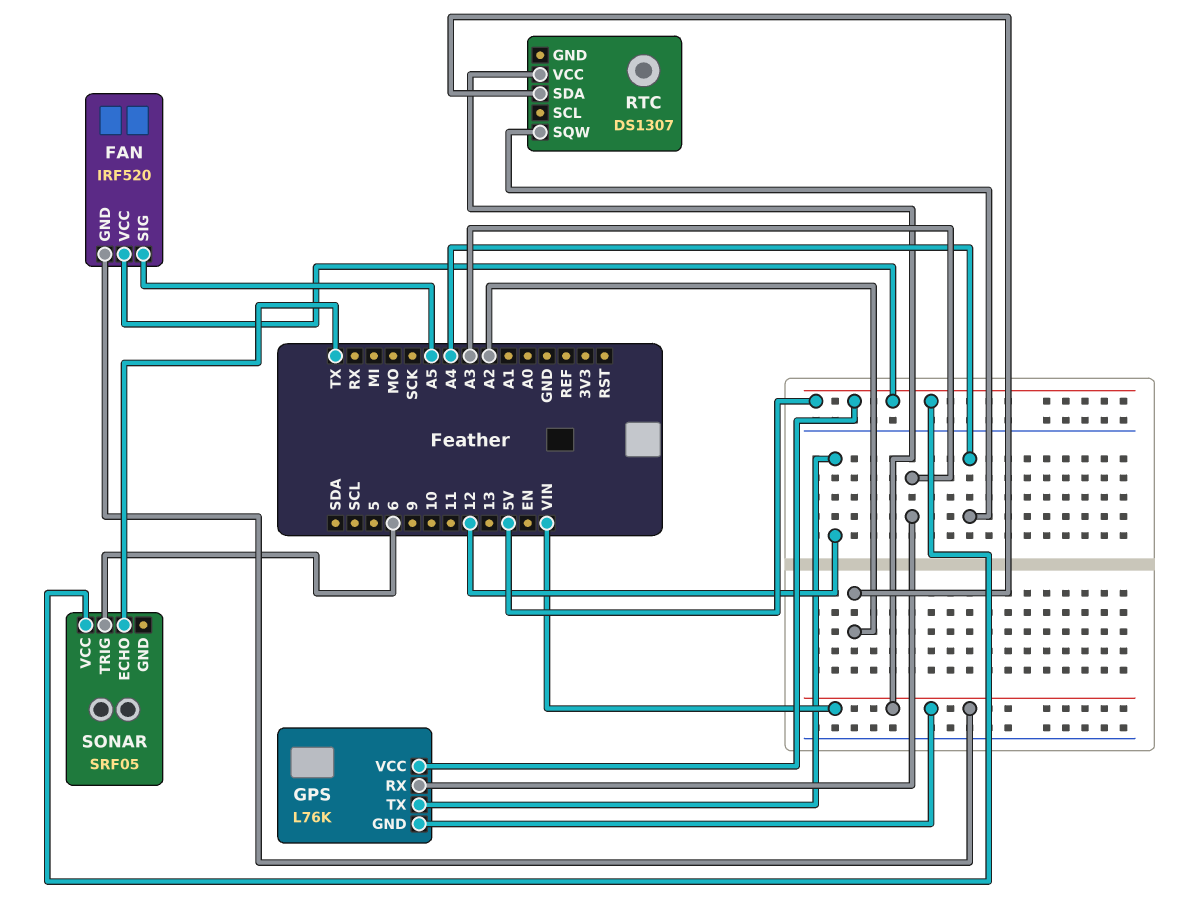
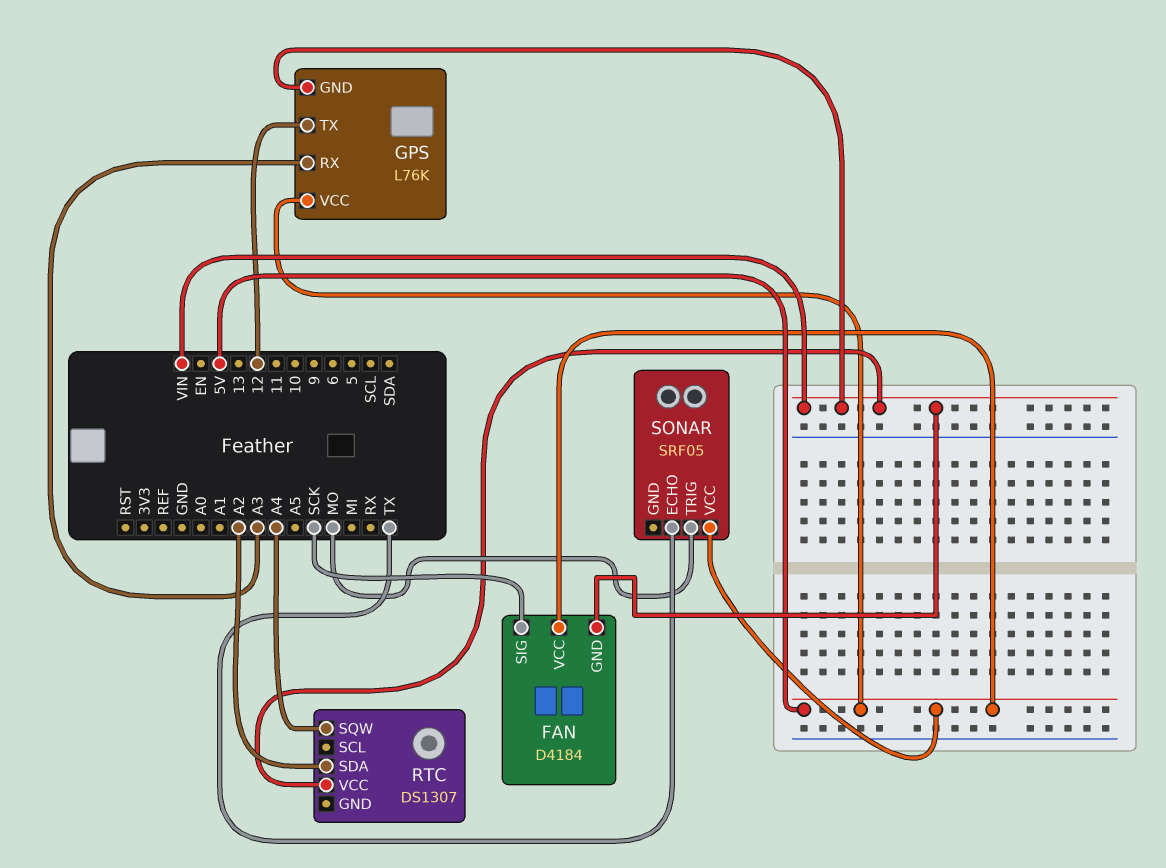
FAN: IRF520 -> D4184
FAN pin SIG: A5 -> SCK
SONAR pin TRIG: 6 -> MO

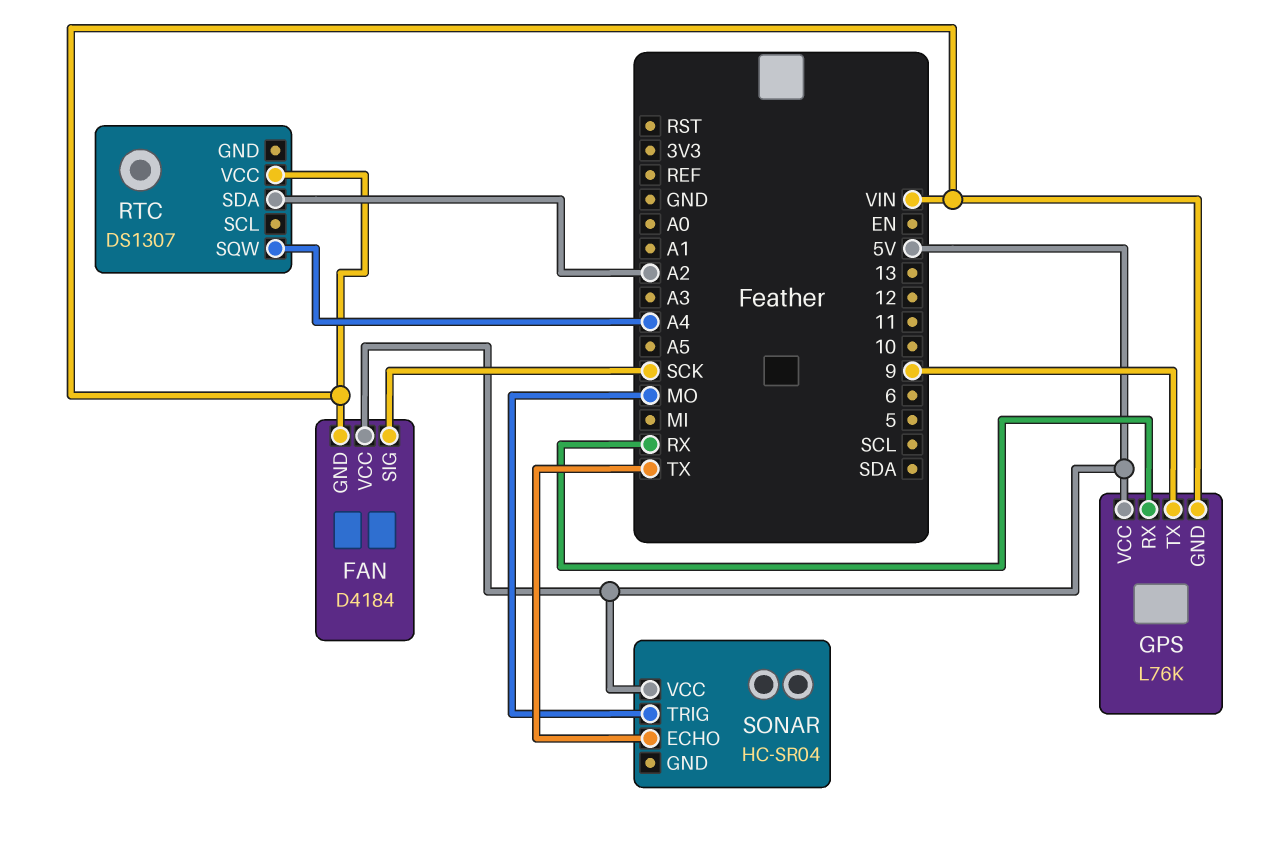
GPS pin RX: A3 -> RX
GPS pin TX: 12 -> 9
SONAR: SRF05 -> HC-SR04

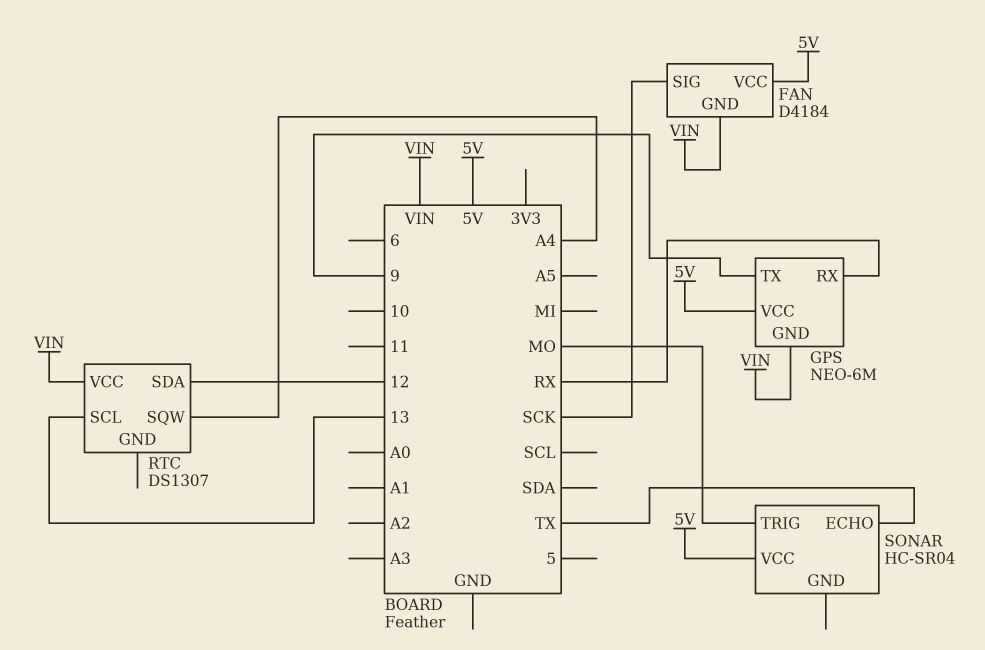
GPS: L76K -> NEO-6M
RTC pin SCL: none -> 13
RTC pin SDA: A2 -> 12

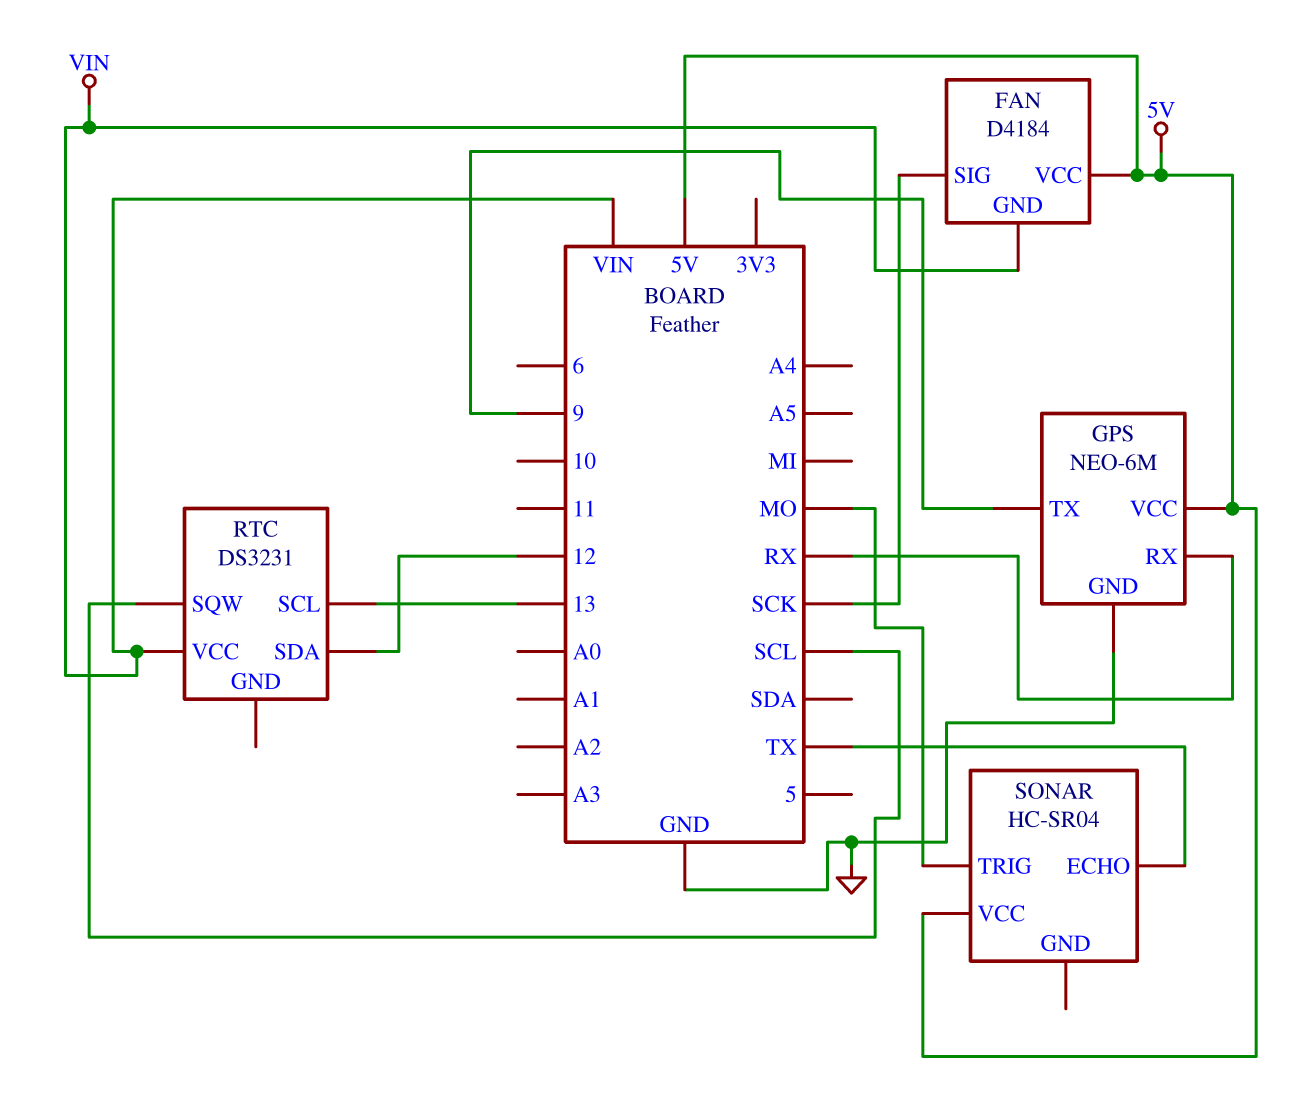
GPS pin GND: VIN -> GND
RTC: DS1307 -> DS3231
RTC pin SQW: A4 -> SCL

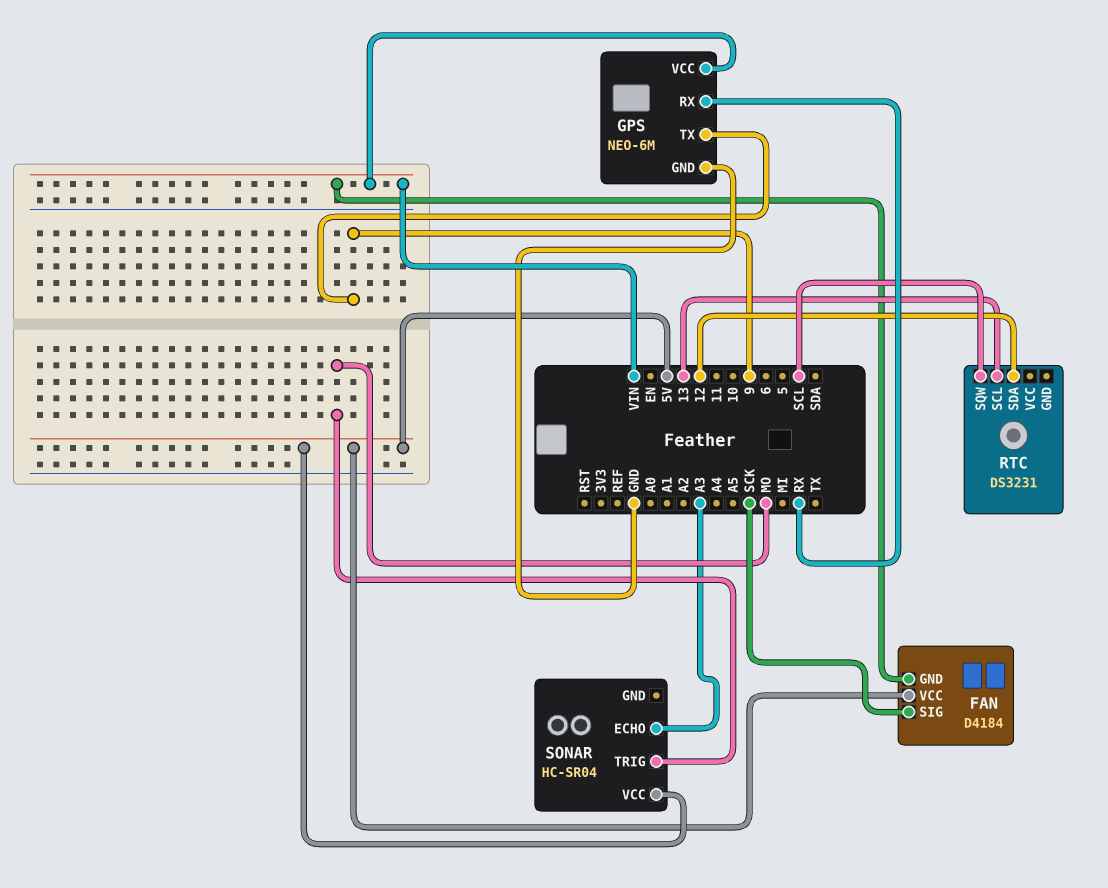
GPS pin VCC: 5V -> VIN
RTC pin VCC: VIN -> none
SONAR pin ECHO: TX -> A3

